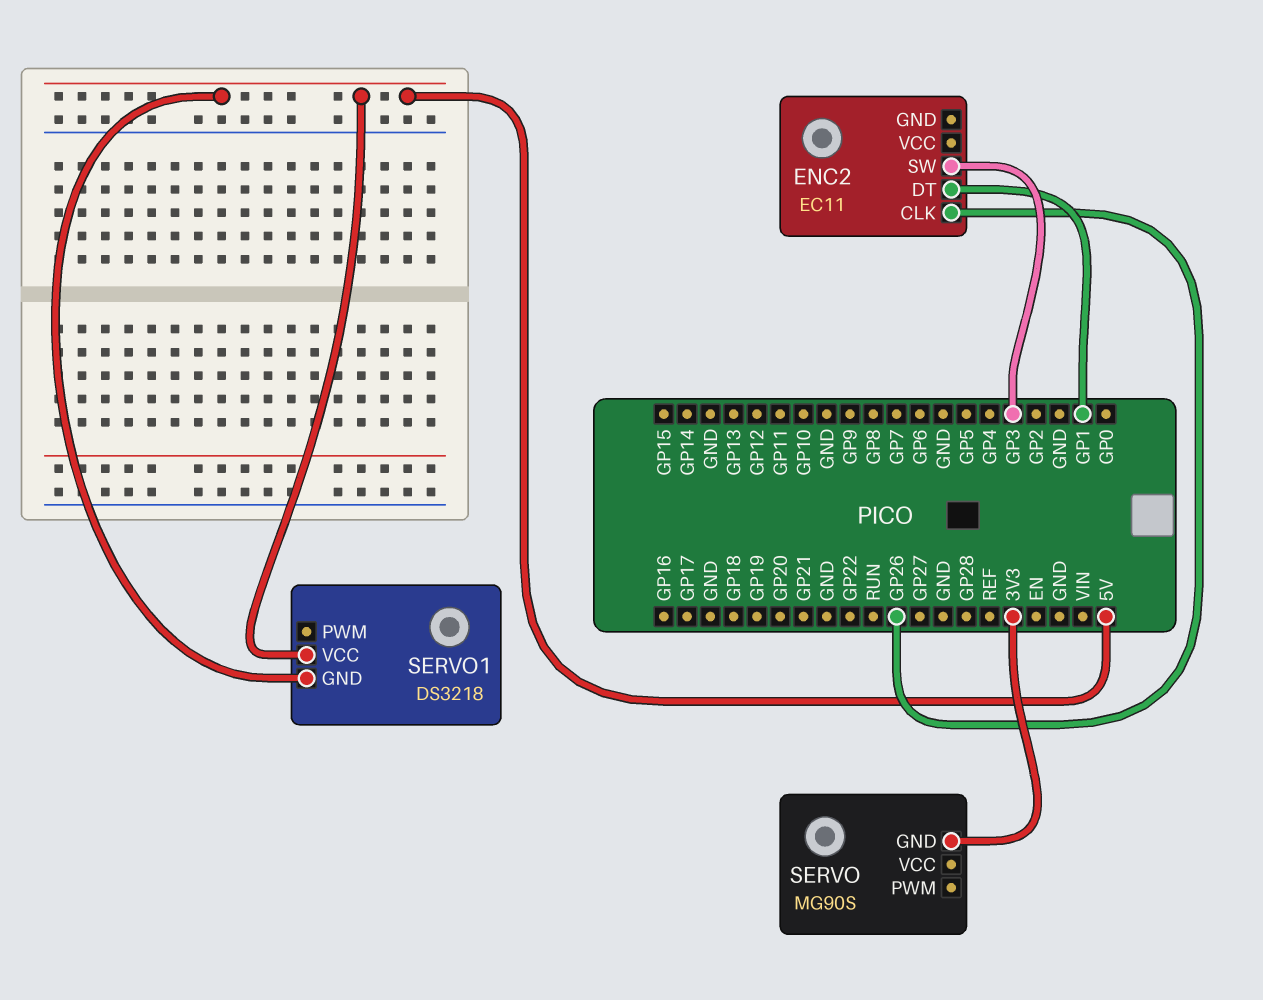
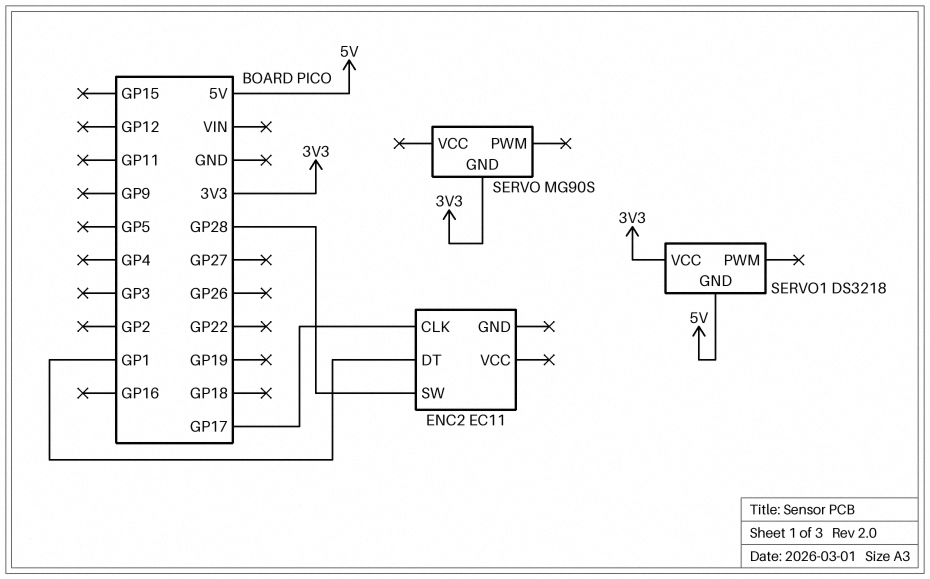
ENC2 pin CLK: GP26 -> GP17
ENC2 pin SW: GP3 -> GP28
SERVO1 pin VCC: 5V -> 3V3

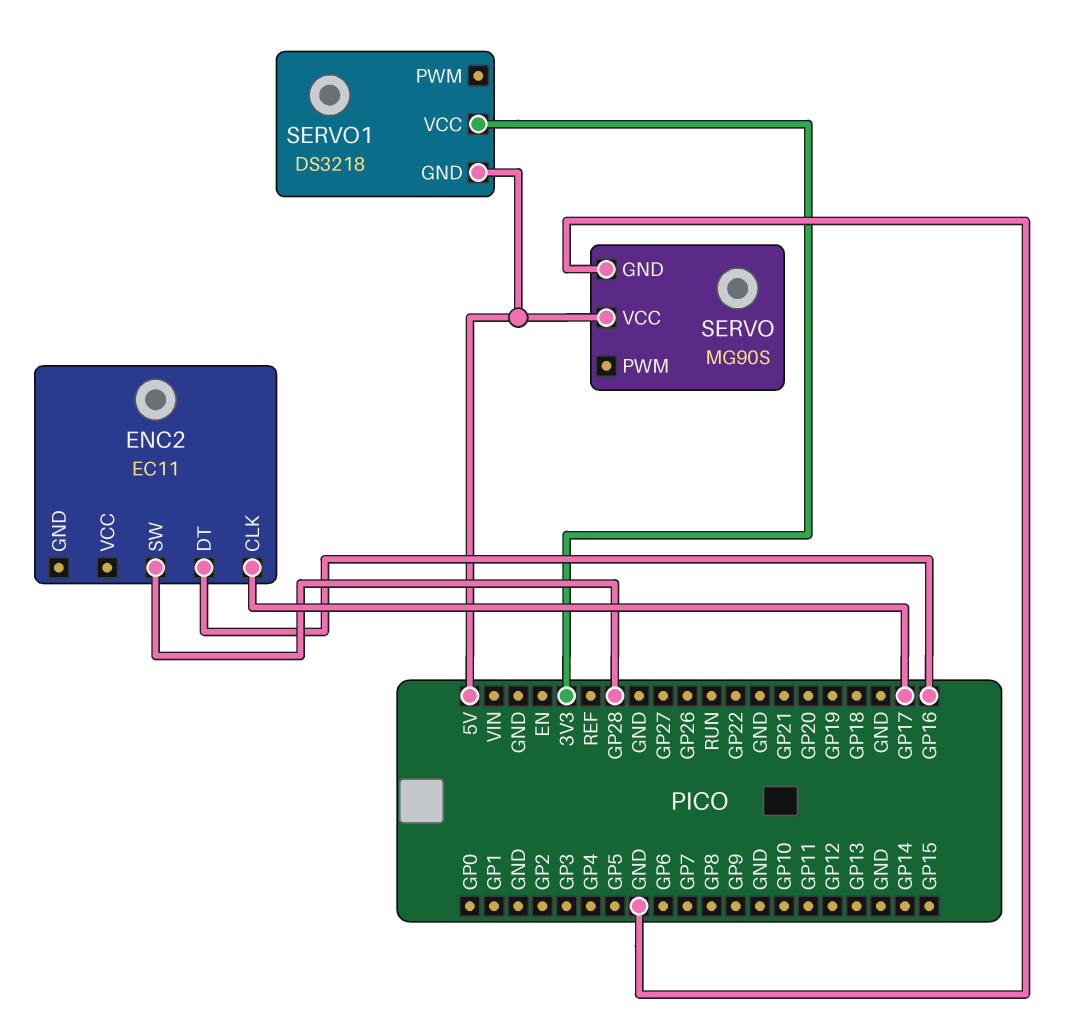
ENC2 pin DT: GP1 -> GP16
SERVO pin GND: 3V3 -> GND
SERVO pin VCC: none -> 5V

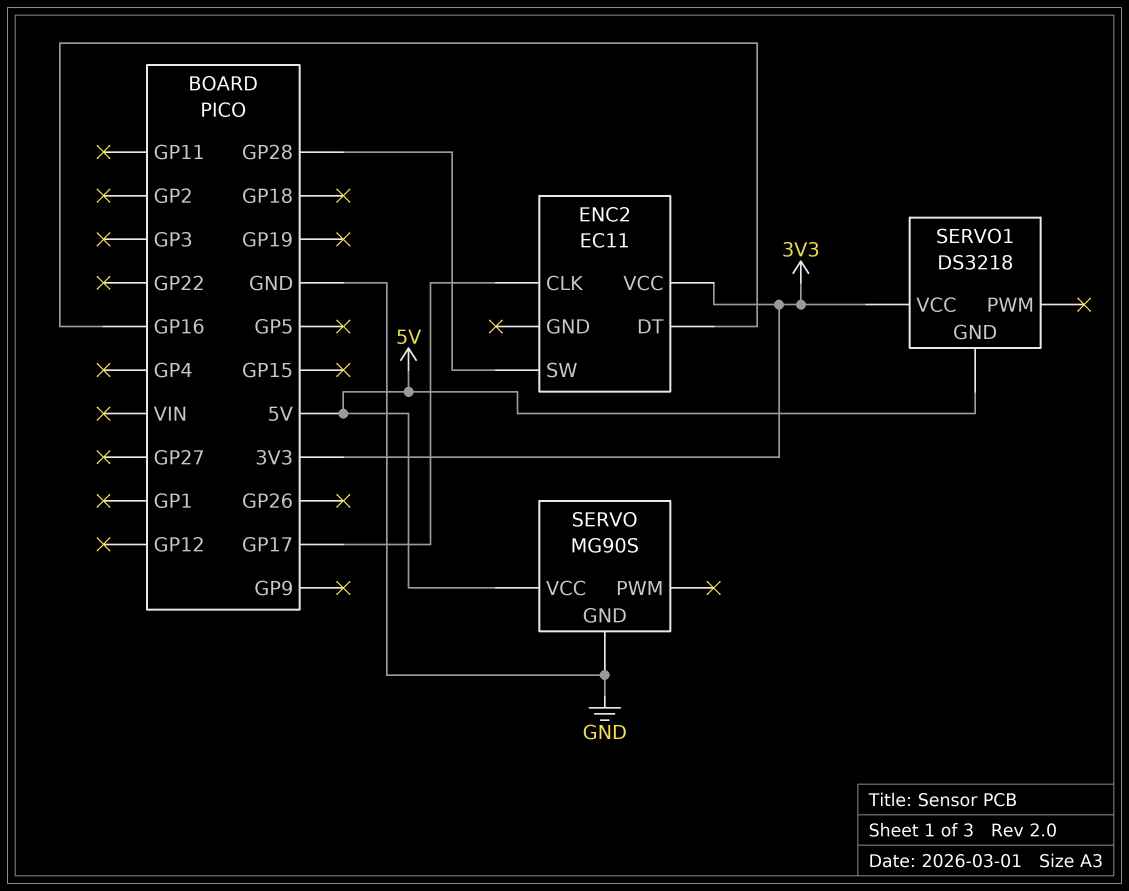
ENC2 pin VCC: none -> 3V3

